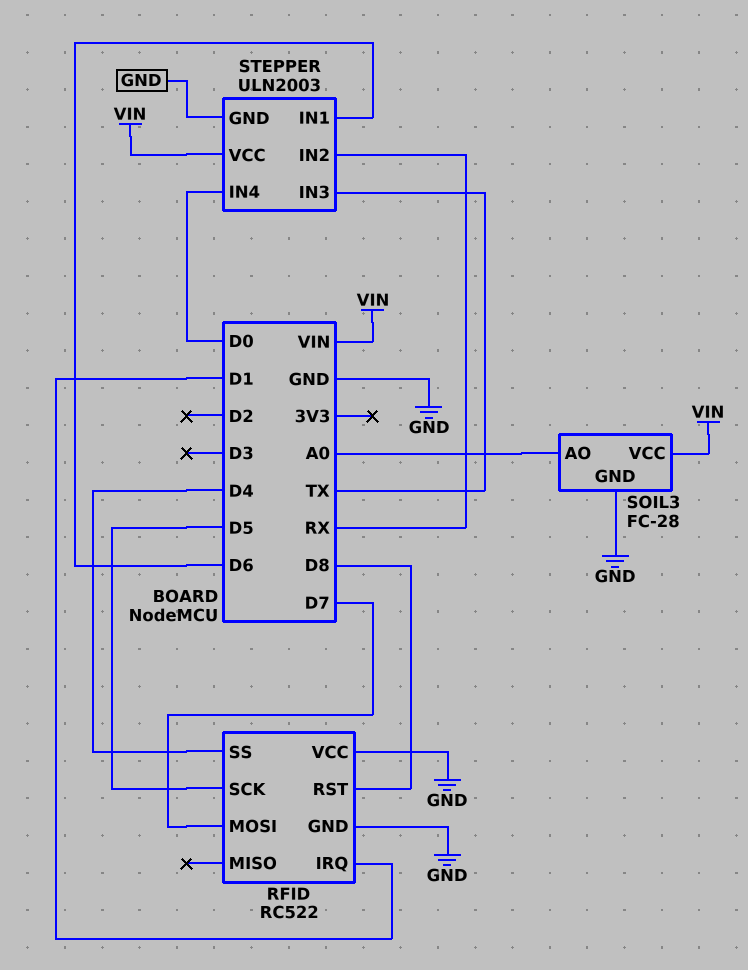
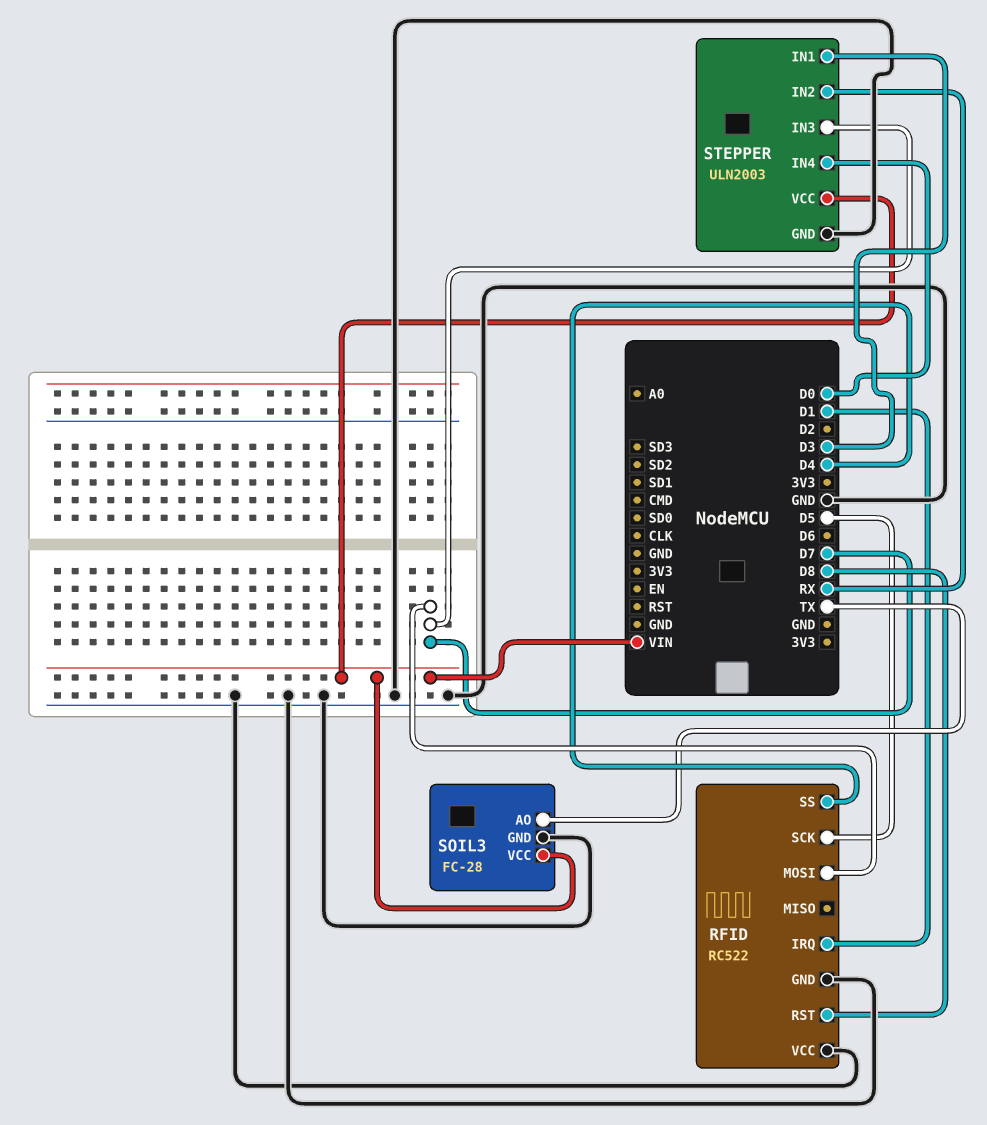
SOIL3 pin AO: A0 -> TX
STEPPER pin IN1: D6 -> D3
STEPPER pin IN3: TX -> D7

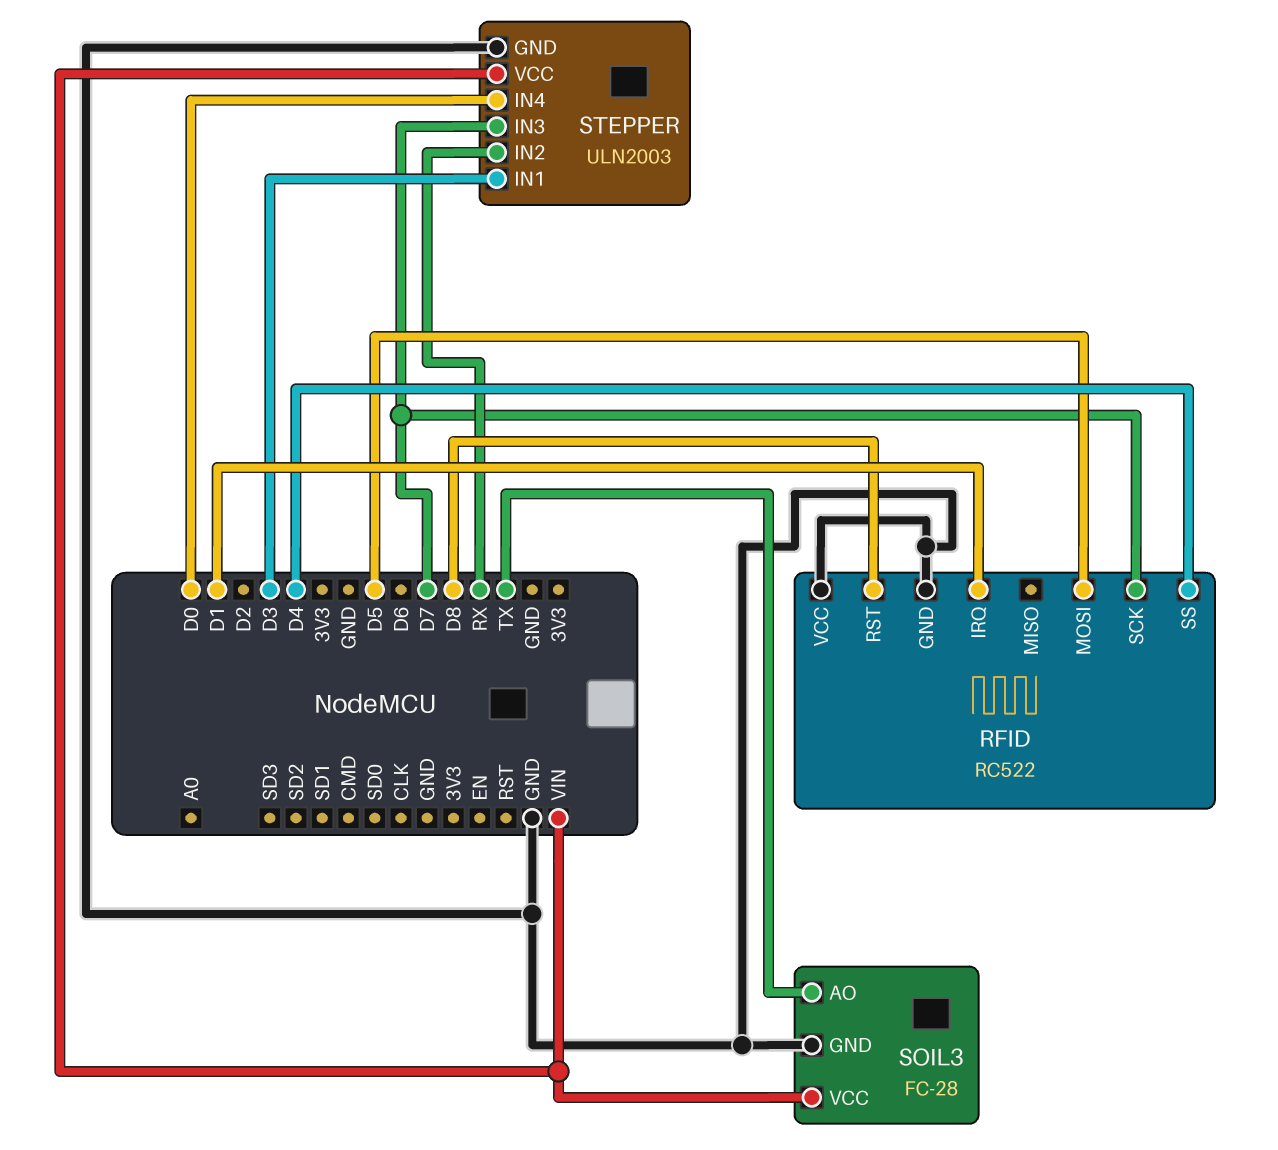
RFID pin MOSI: D7 -> D5
RFID pin SCK: D5 -> D7

